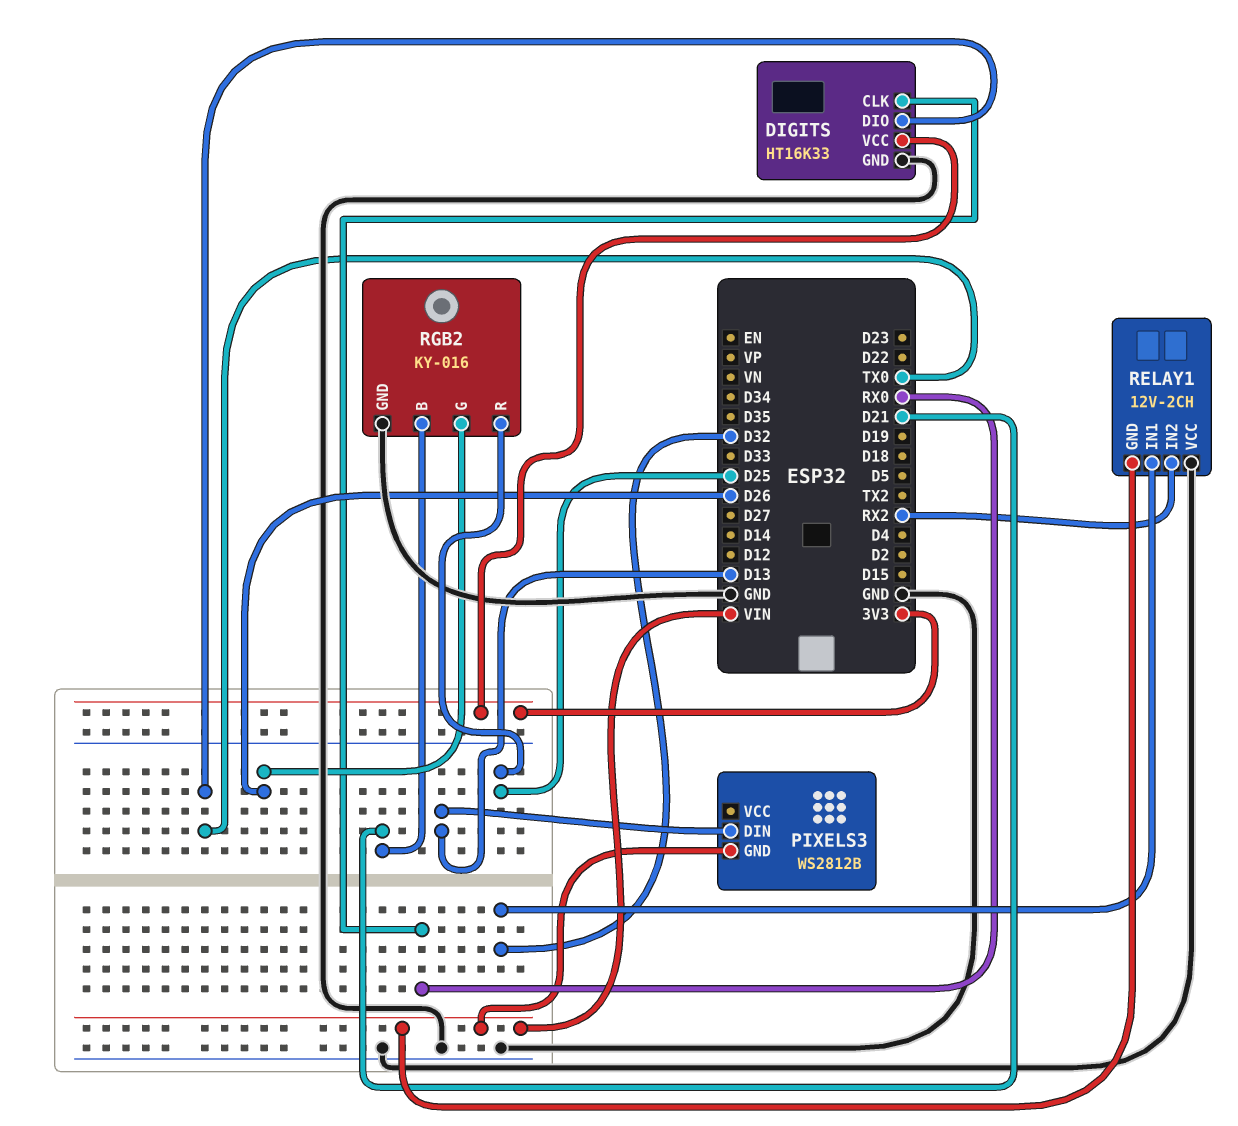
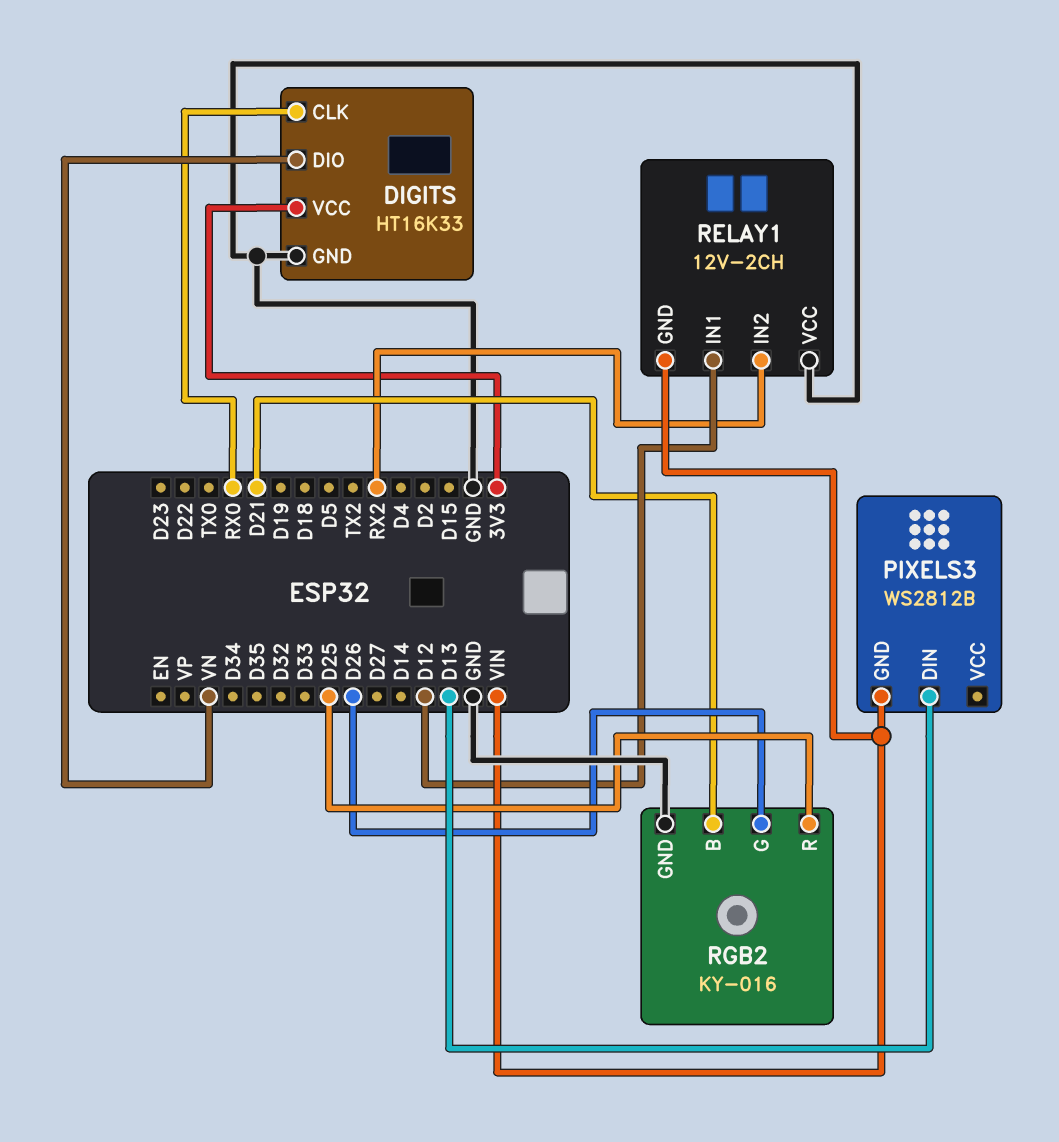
DIGITS pin DIO: TX0 -> VN
RELAY1 pin IN1: D32 -> D12

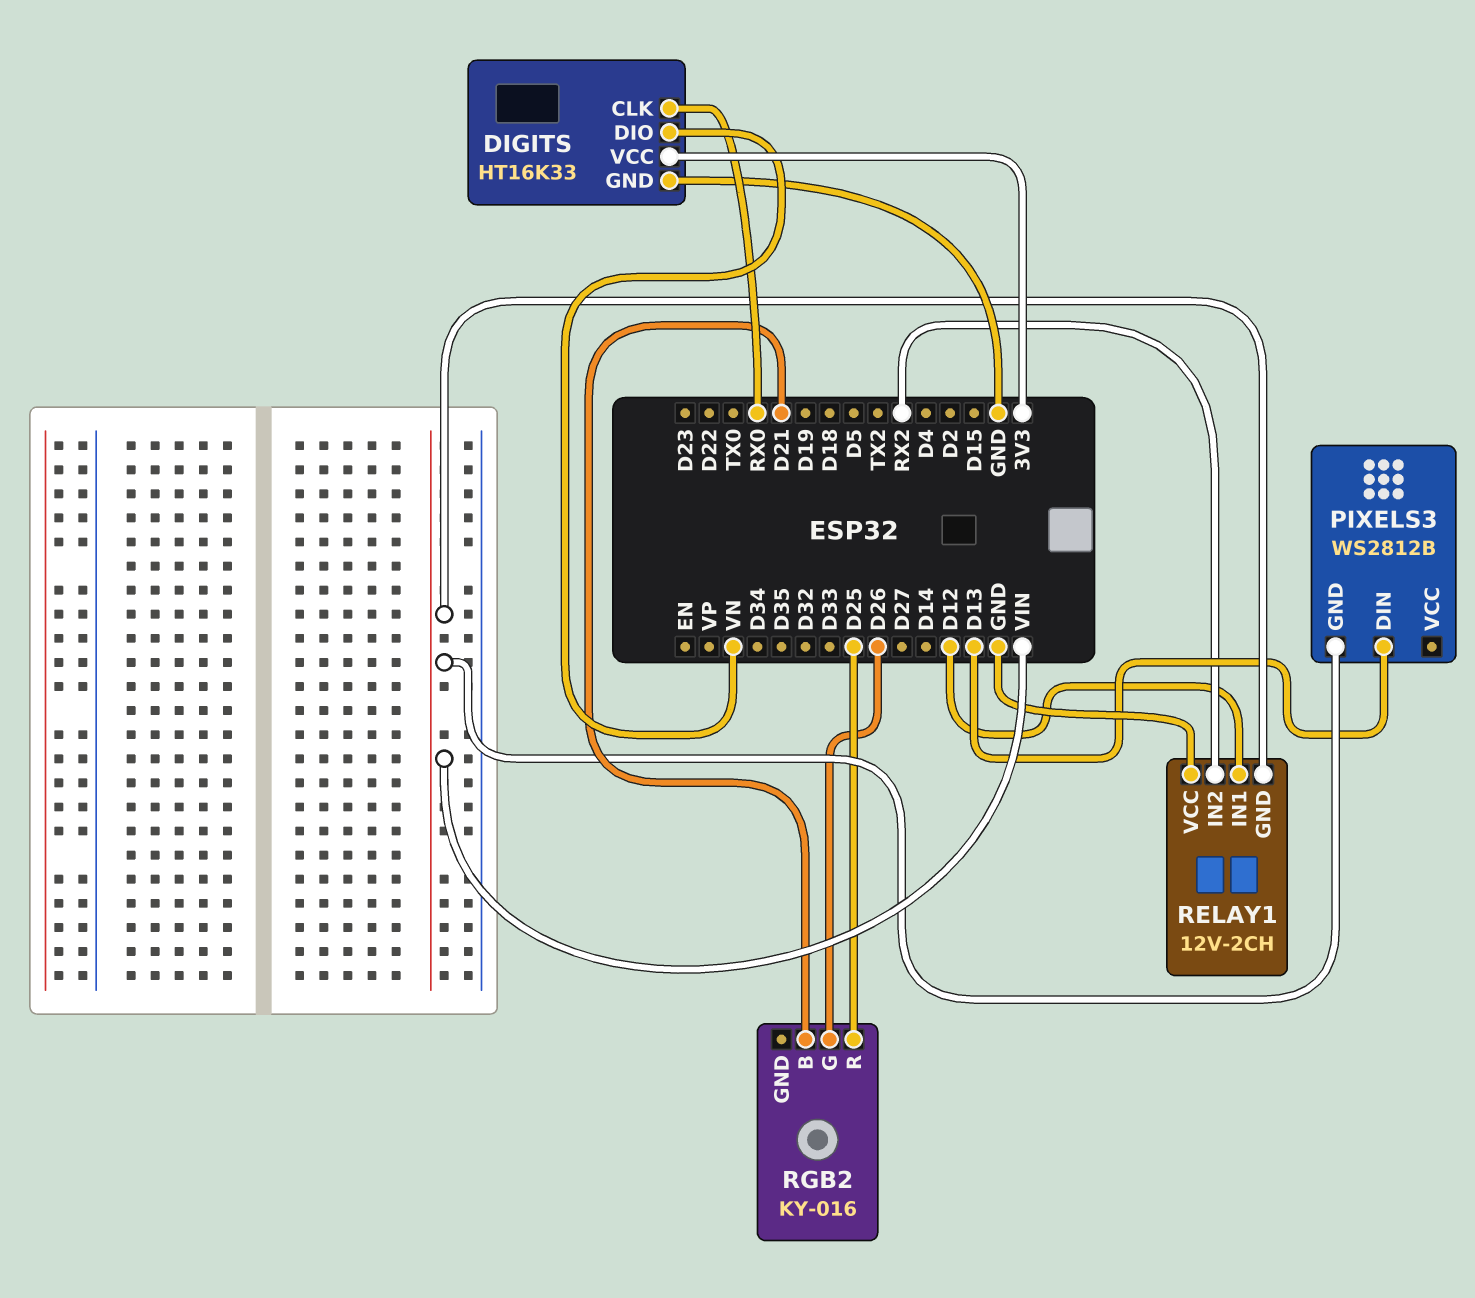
RGB2 pin GND: GND -> none

